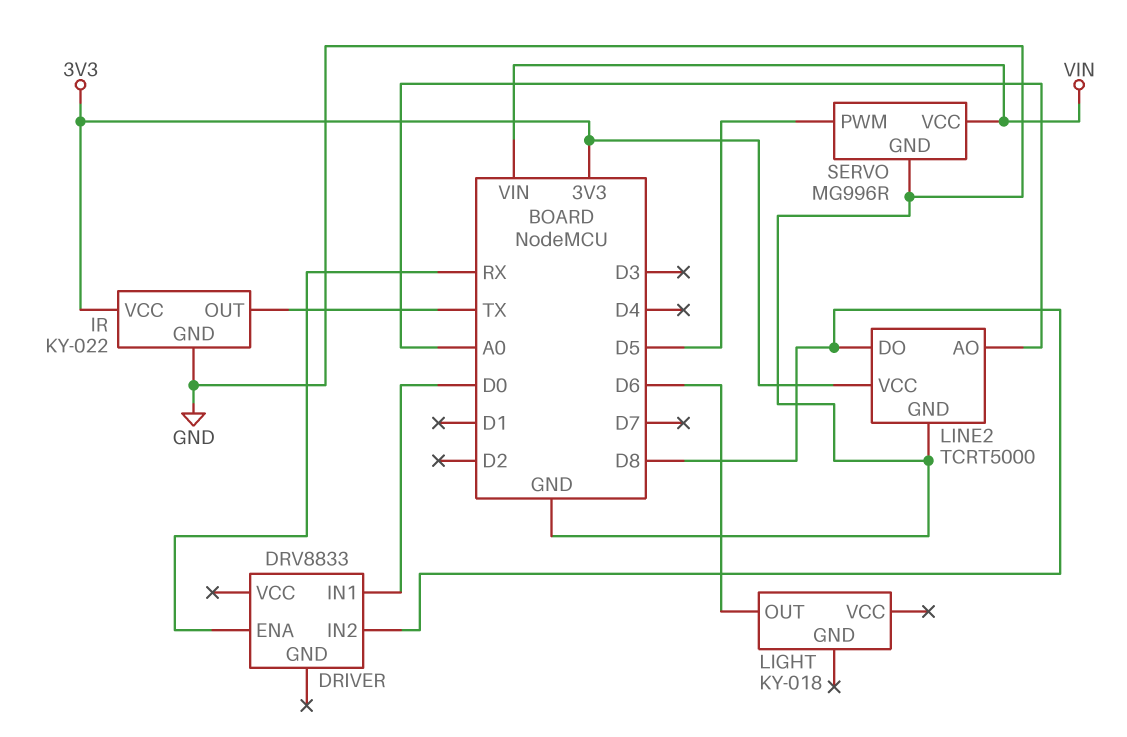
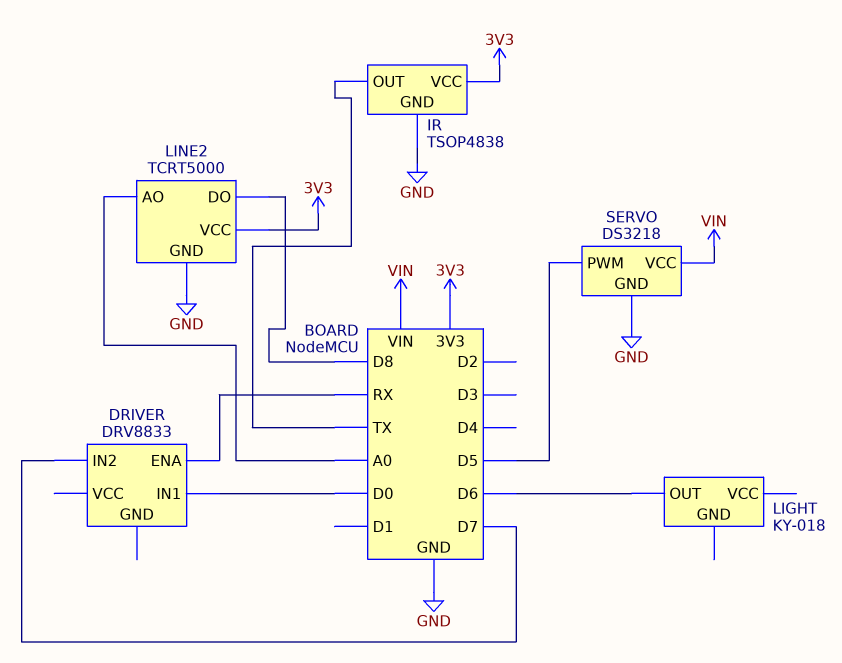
DRIVER pin IN2: D8 -> D7
IR: KY-022 -> TSOP4838
SERVO: MG996R -> DS3218

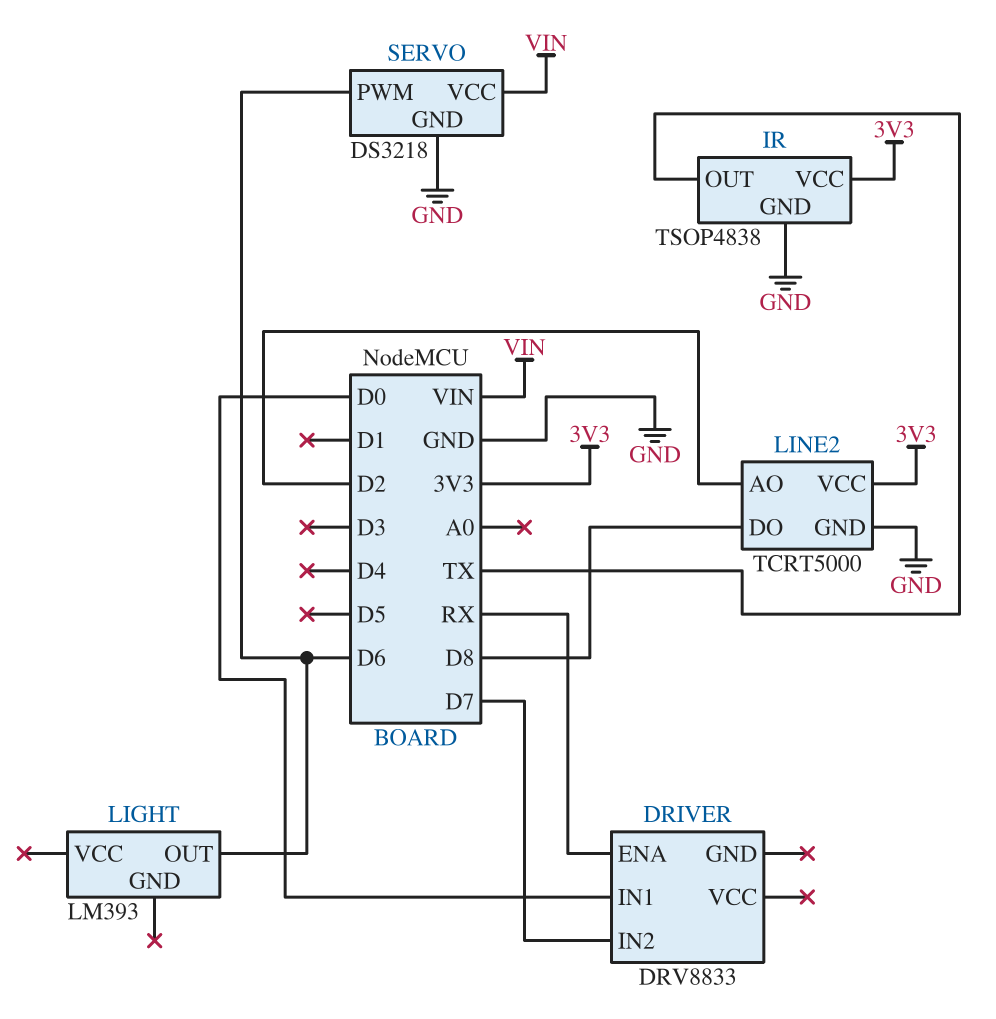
LIGHT: KY-018 -> LM393
LINE2 pin AO: A0 -> D2
SERVO pin PWM: D5 -> D6

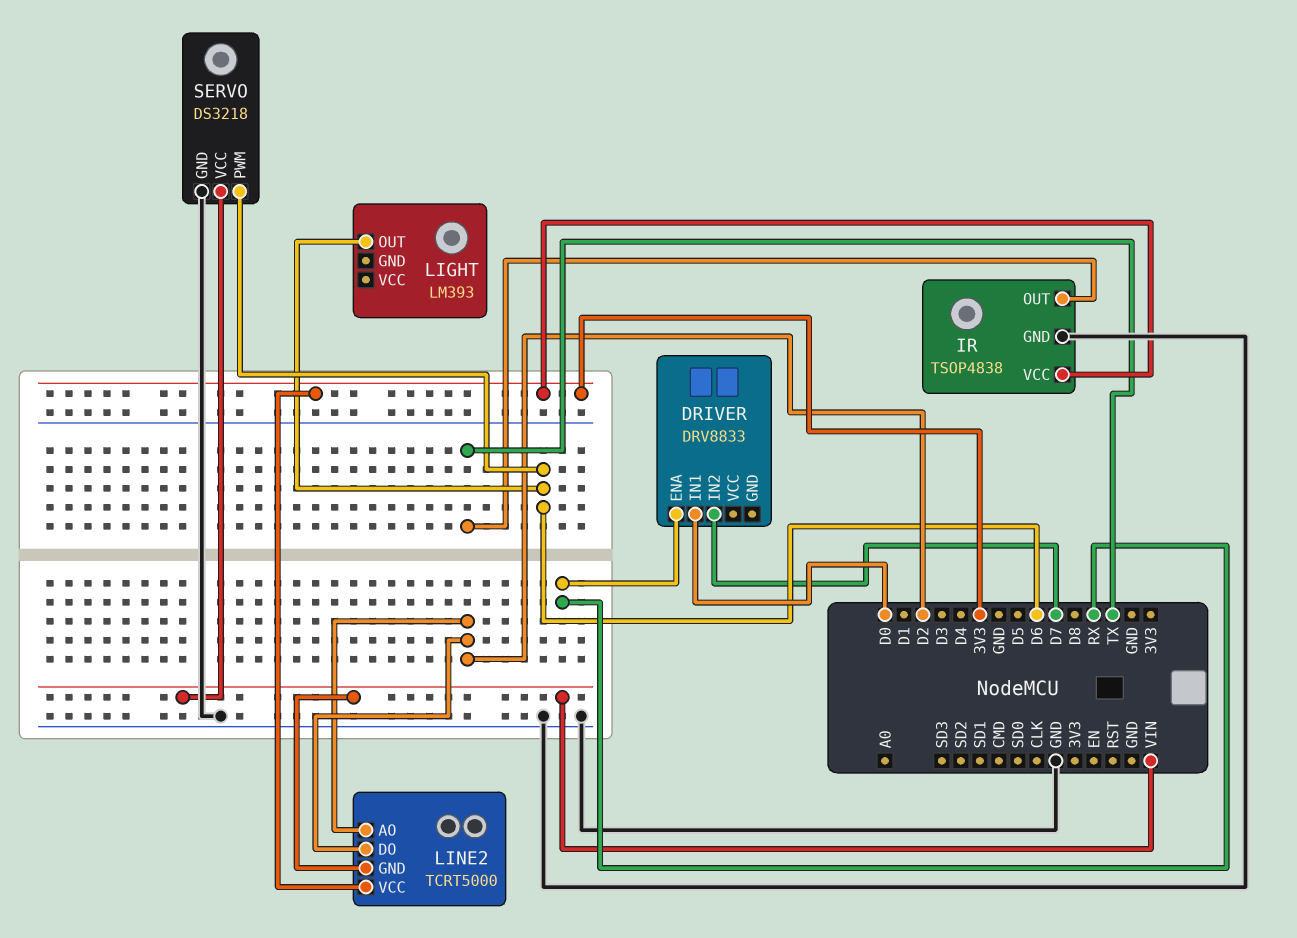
LINE2 pin DO: D8 -> D2
LINE2 pin GND: GND -> VIN

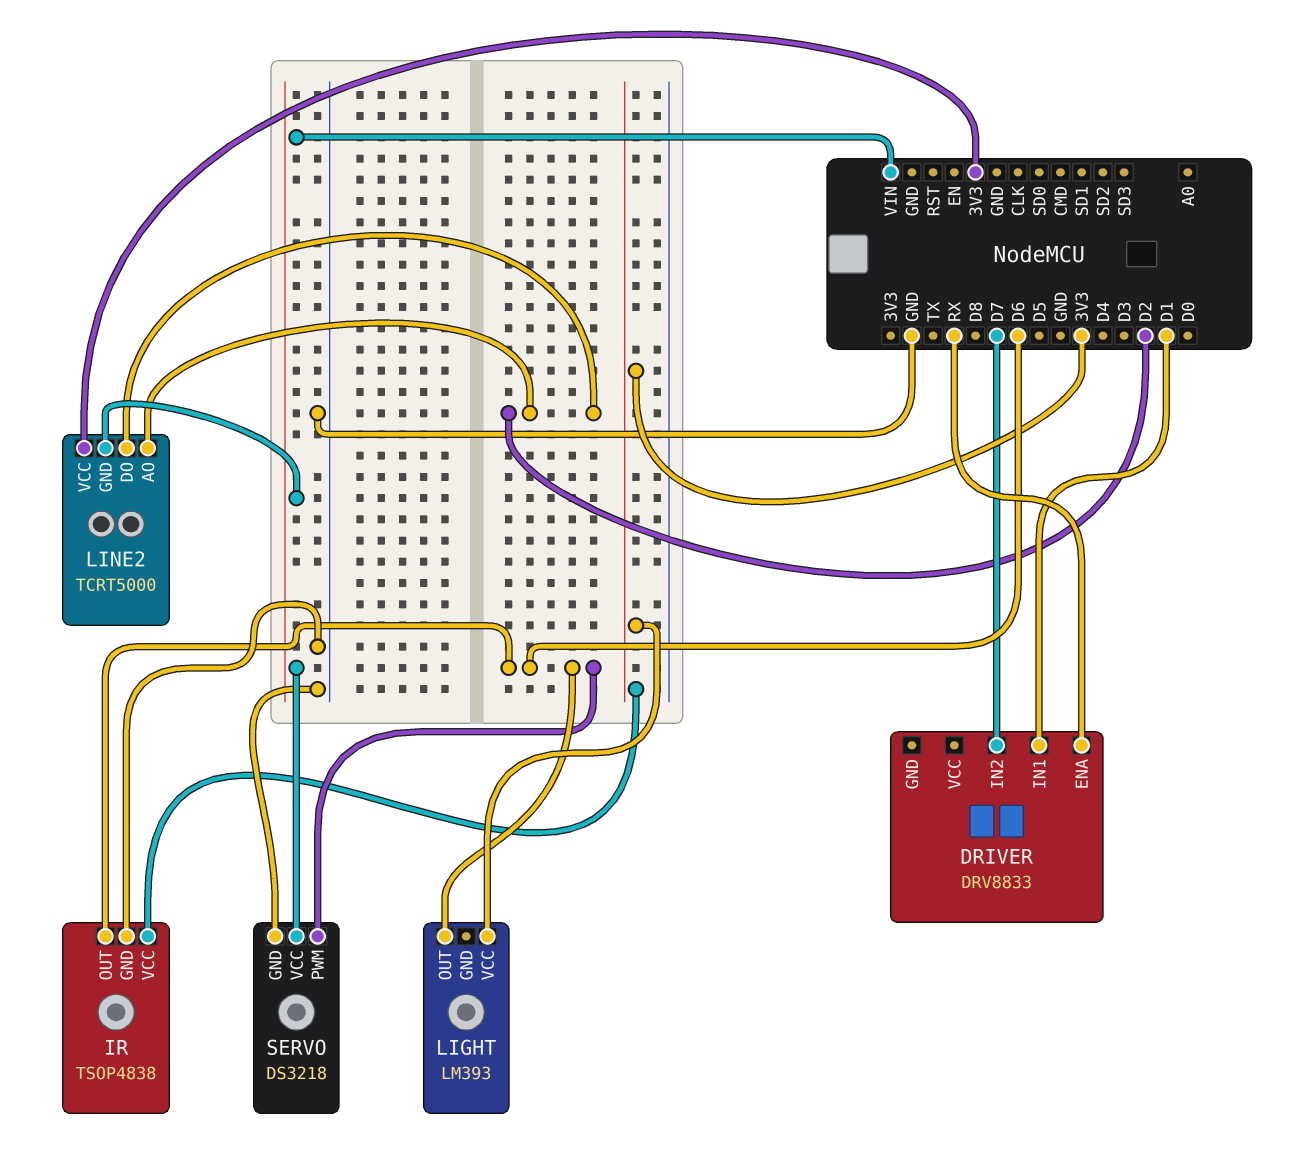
DRIVER pin IN1: D0 -> D1
IR pin OUT: TX -> D6
LIGHT pin VCC: none -> 3V3

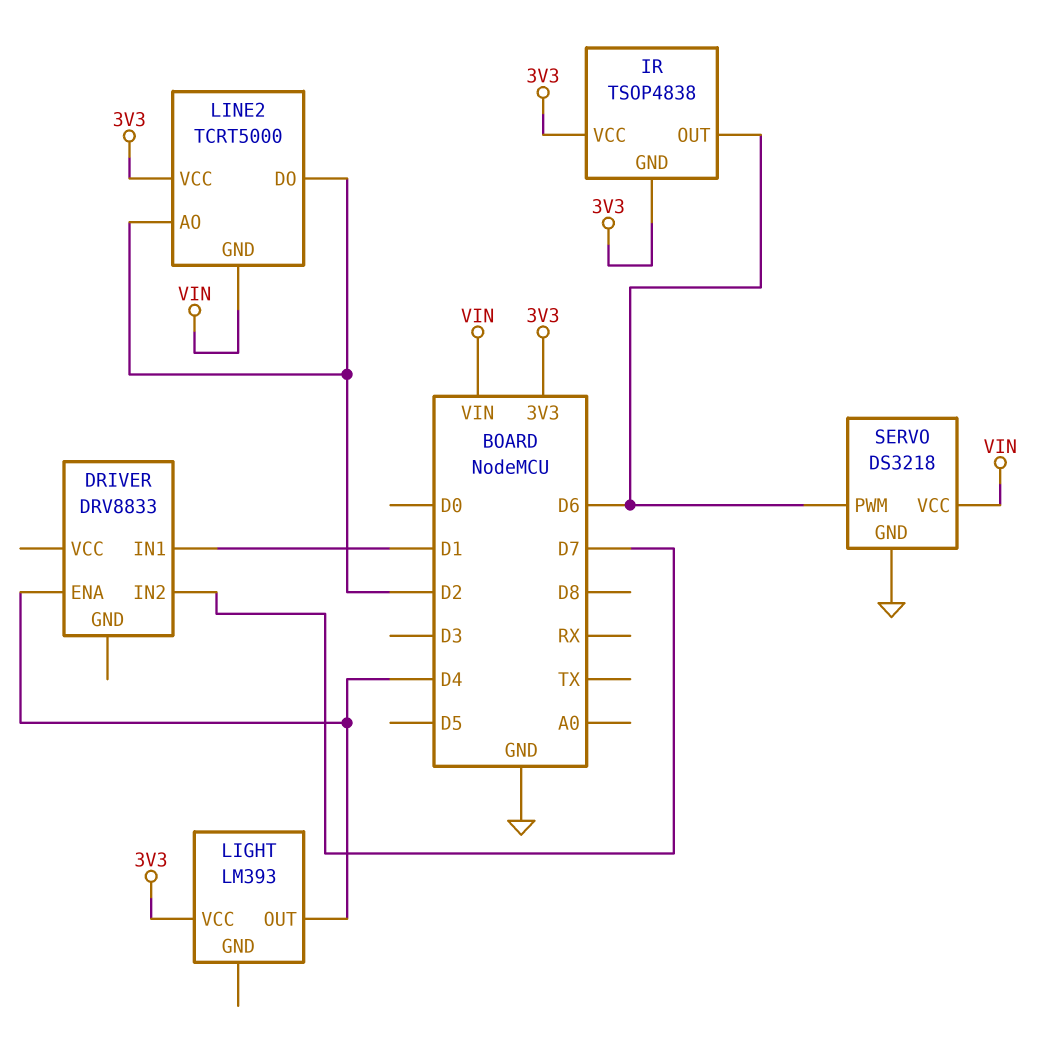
DRIVER pin ENA: RX -> D4
IR pin GND: GND -> 3V3
LIGHT pin OUT: D6 -> D4

